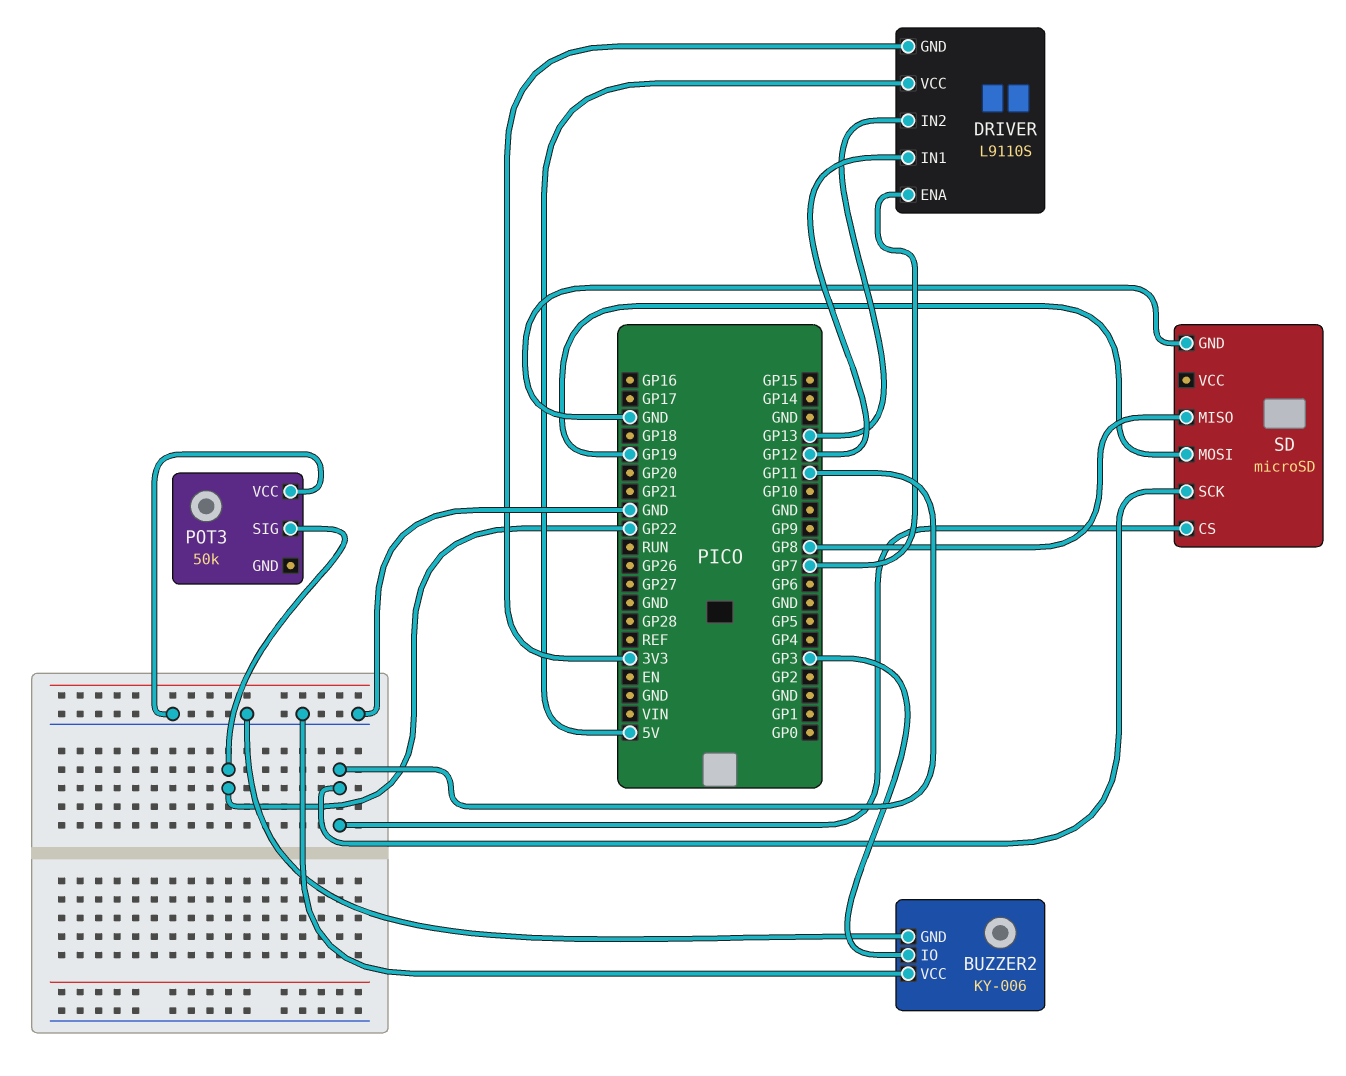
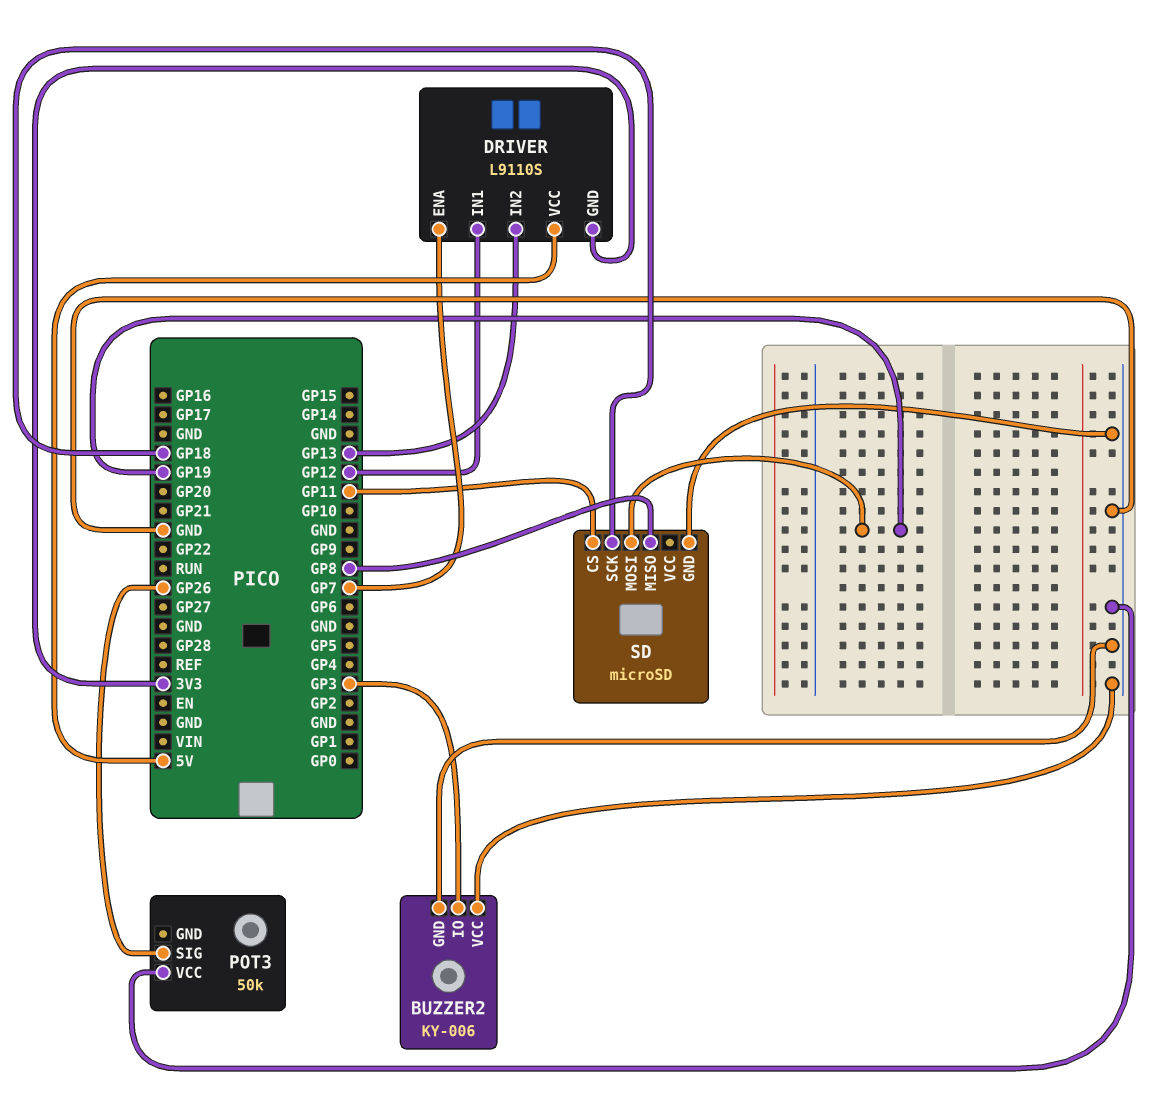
POT3 pin SIG: GP22 -> GP26
SD pin SCK: GP11 -> GP18

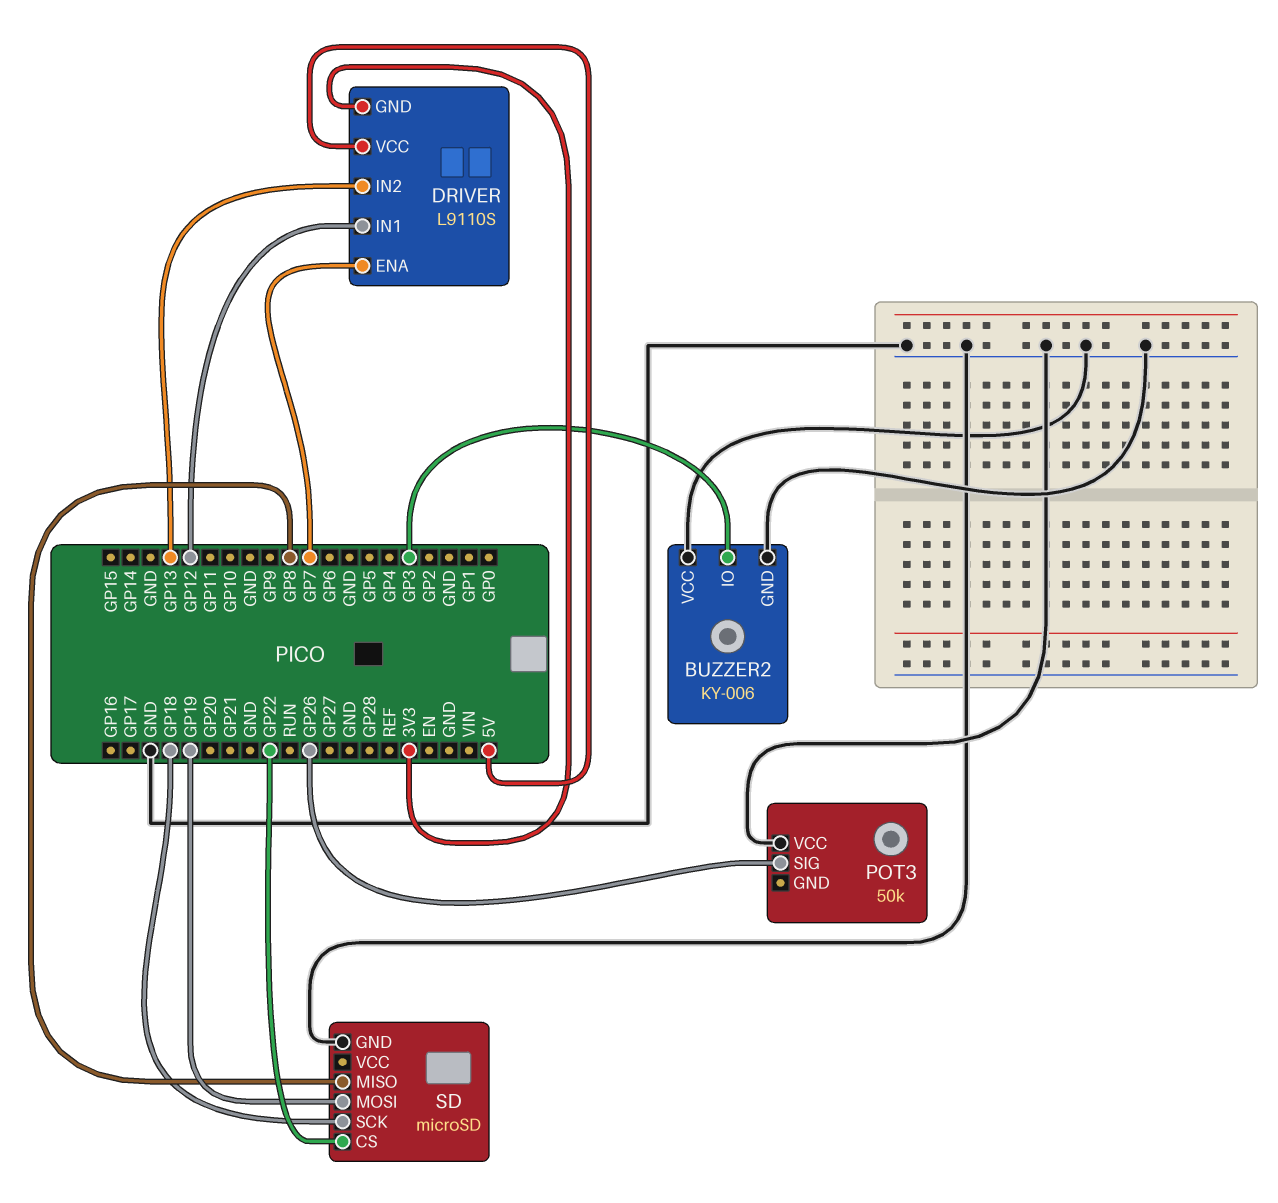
SD pin CS: GP11 -> GP22

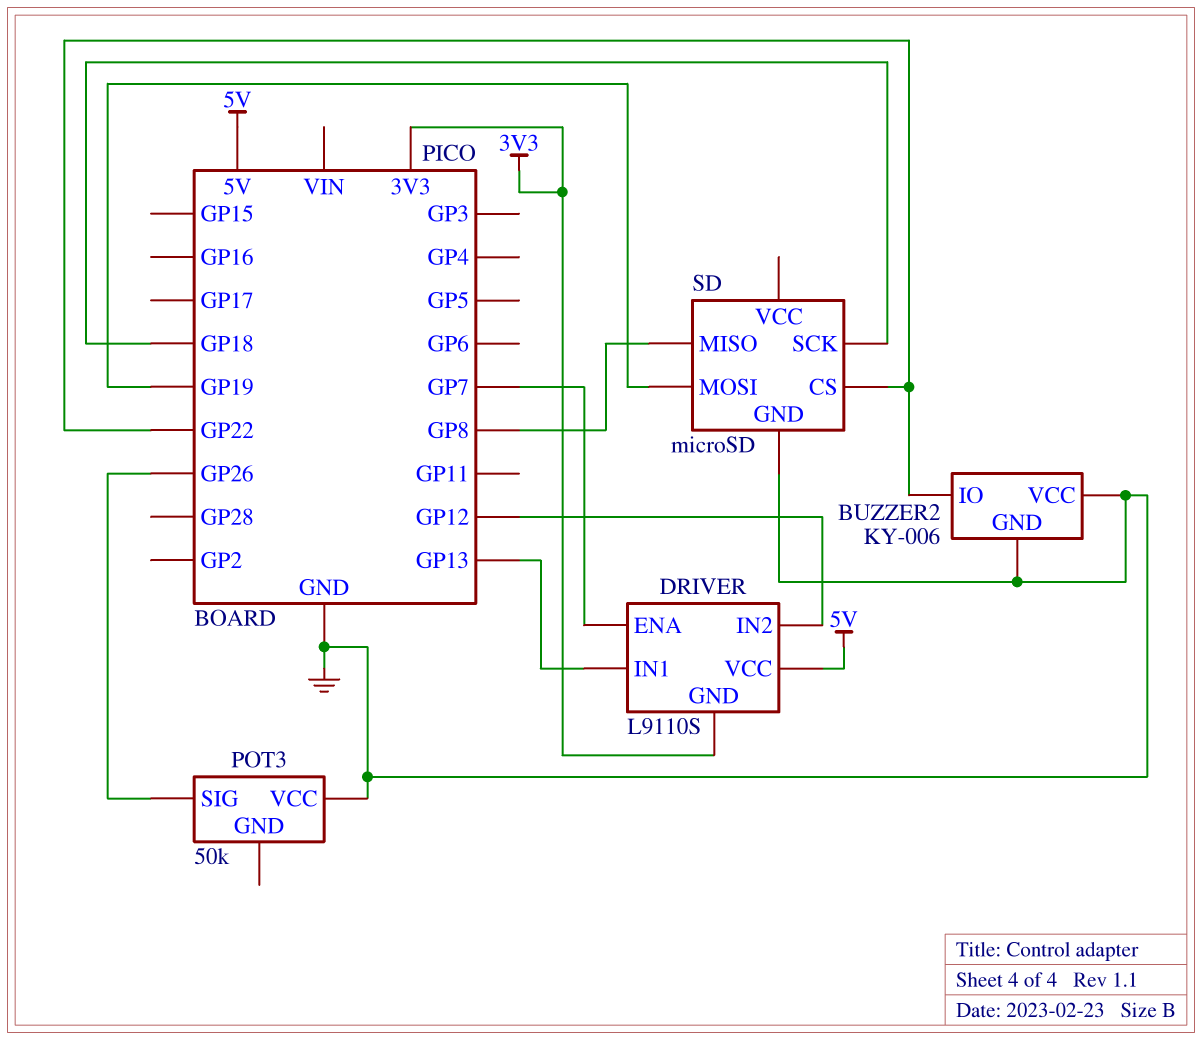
BUZZER2 pin IO: GP3 -> GP22
DRIVER pin IN1: GP12 -> GP13
DRIVER pin IN2: GP13 -> GP12

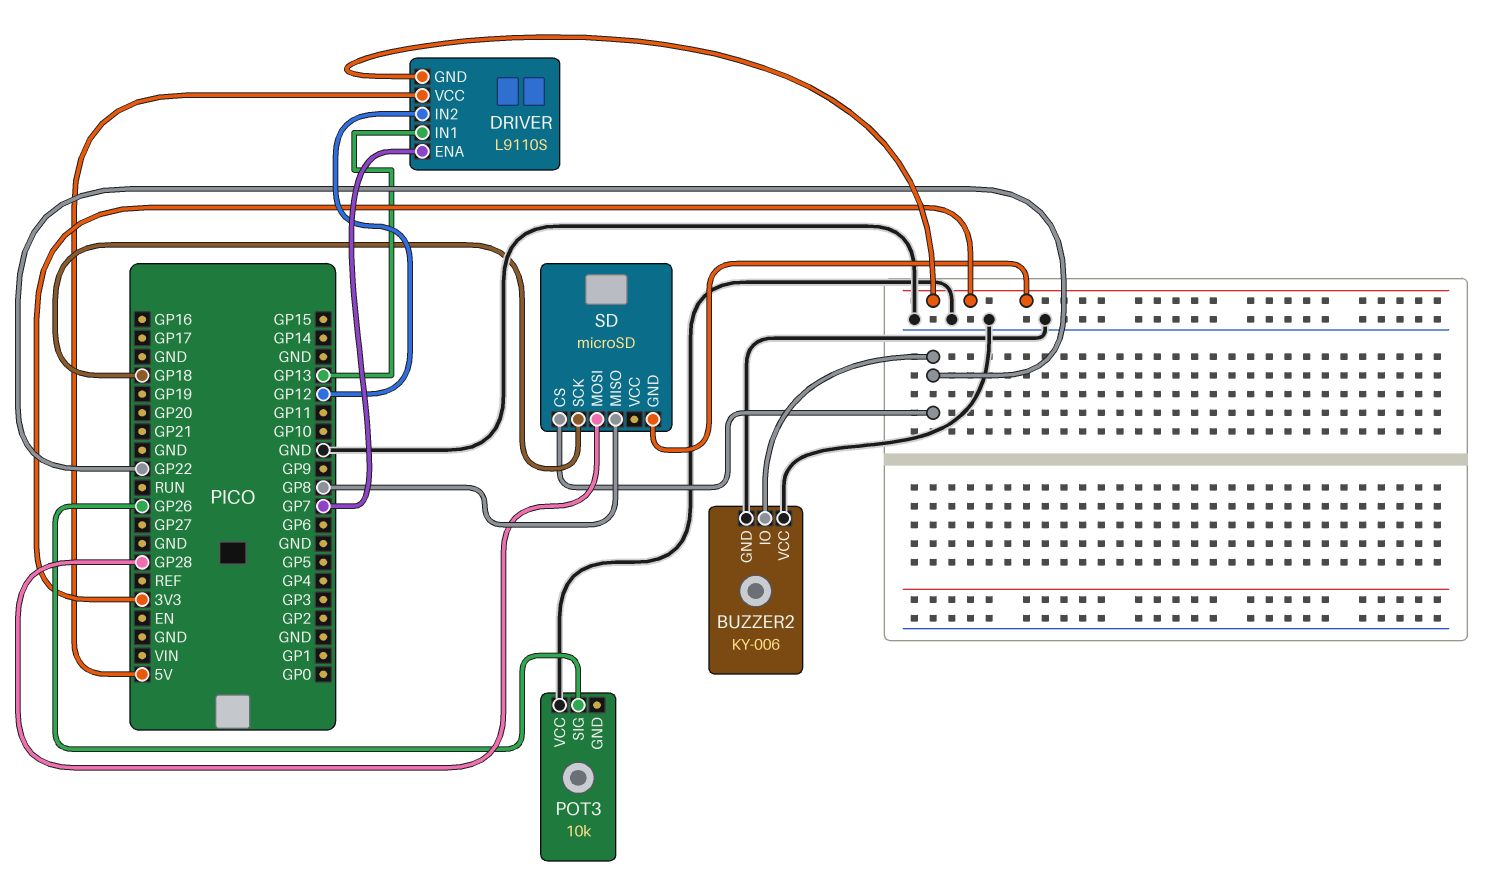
POT3: 50k -> 10k
SD pin GND: GND -> 3V3
SD pin MOSI: GP19 -> GP28

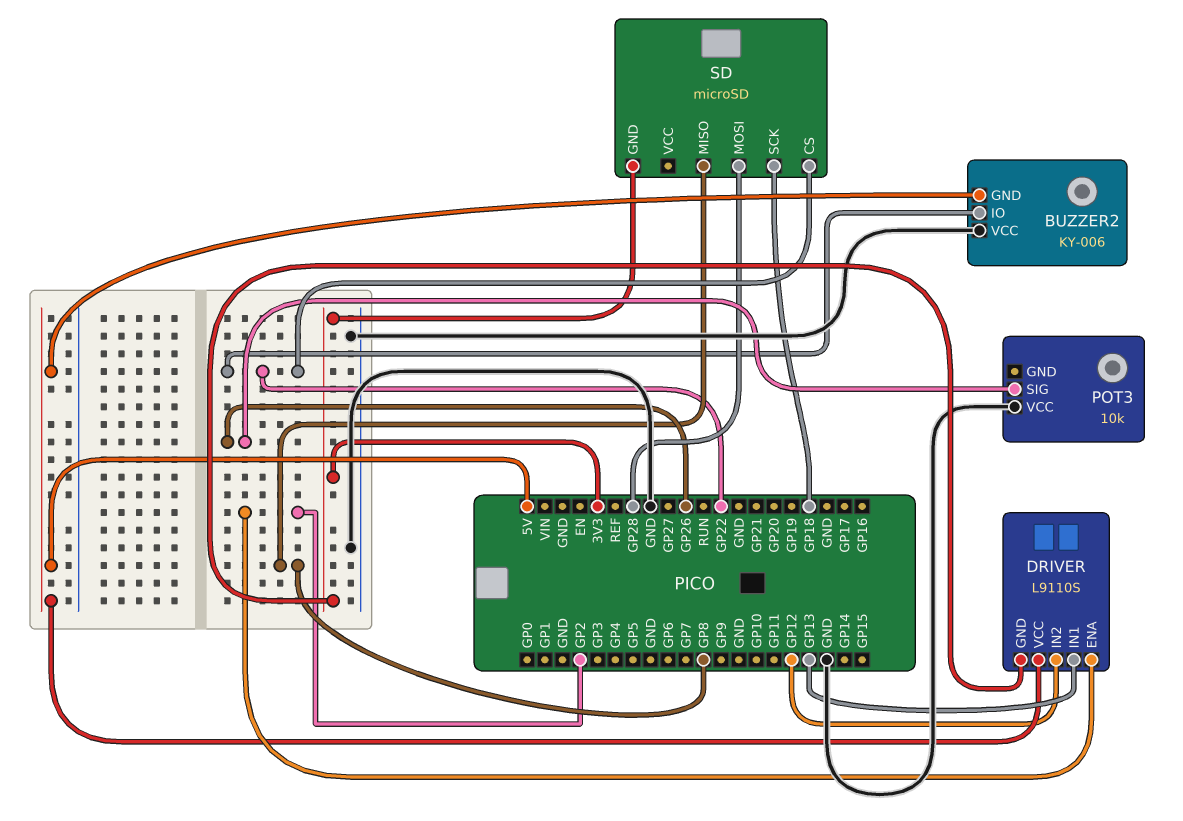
BUZZER2 pin GND: GND -> 5V
DRIVER pin ENA: GP7 -> GP2

